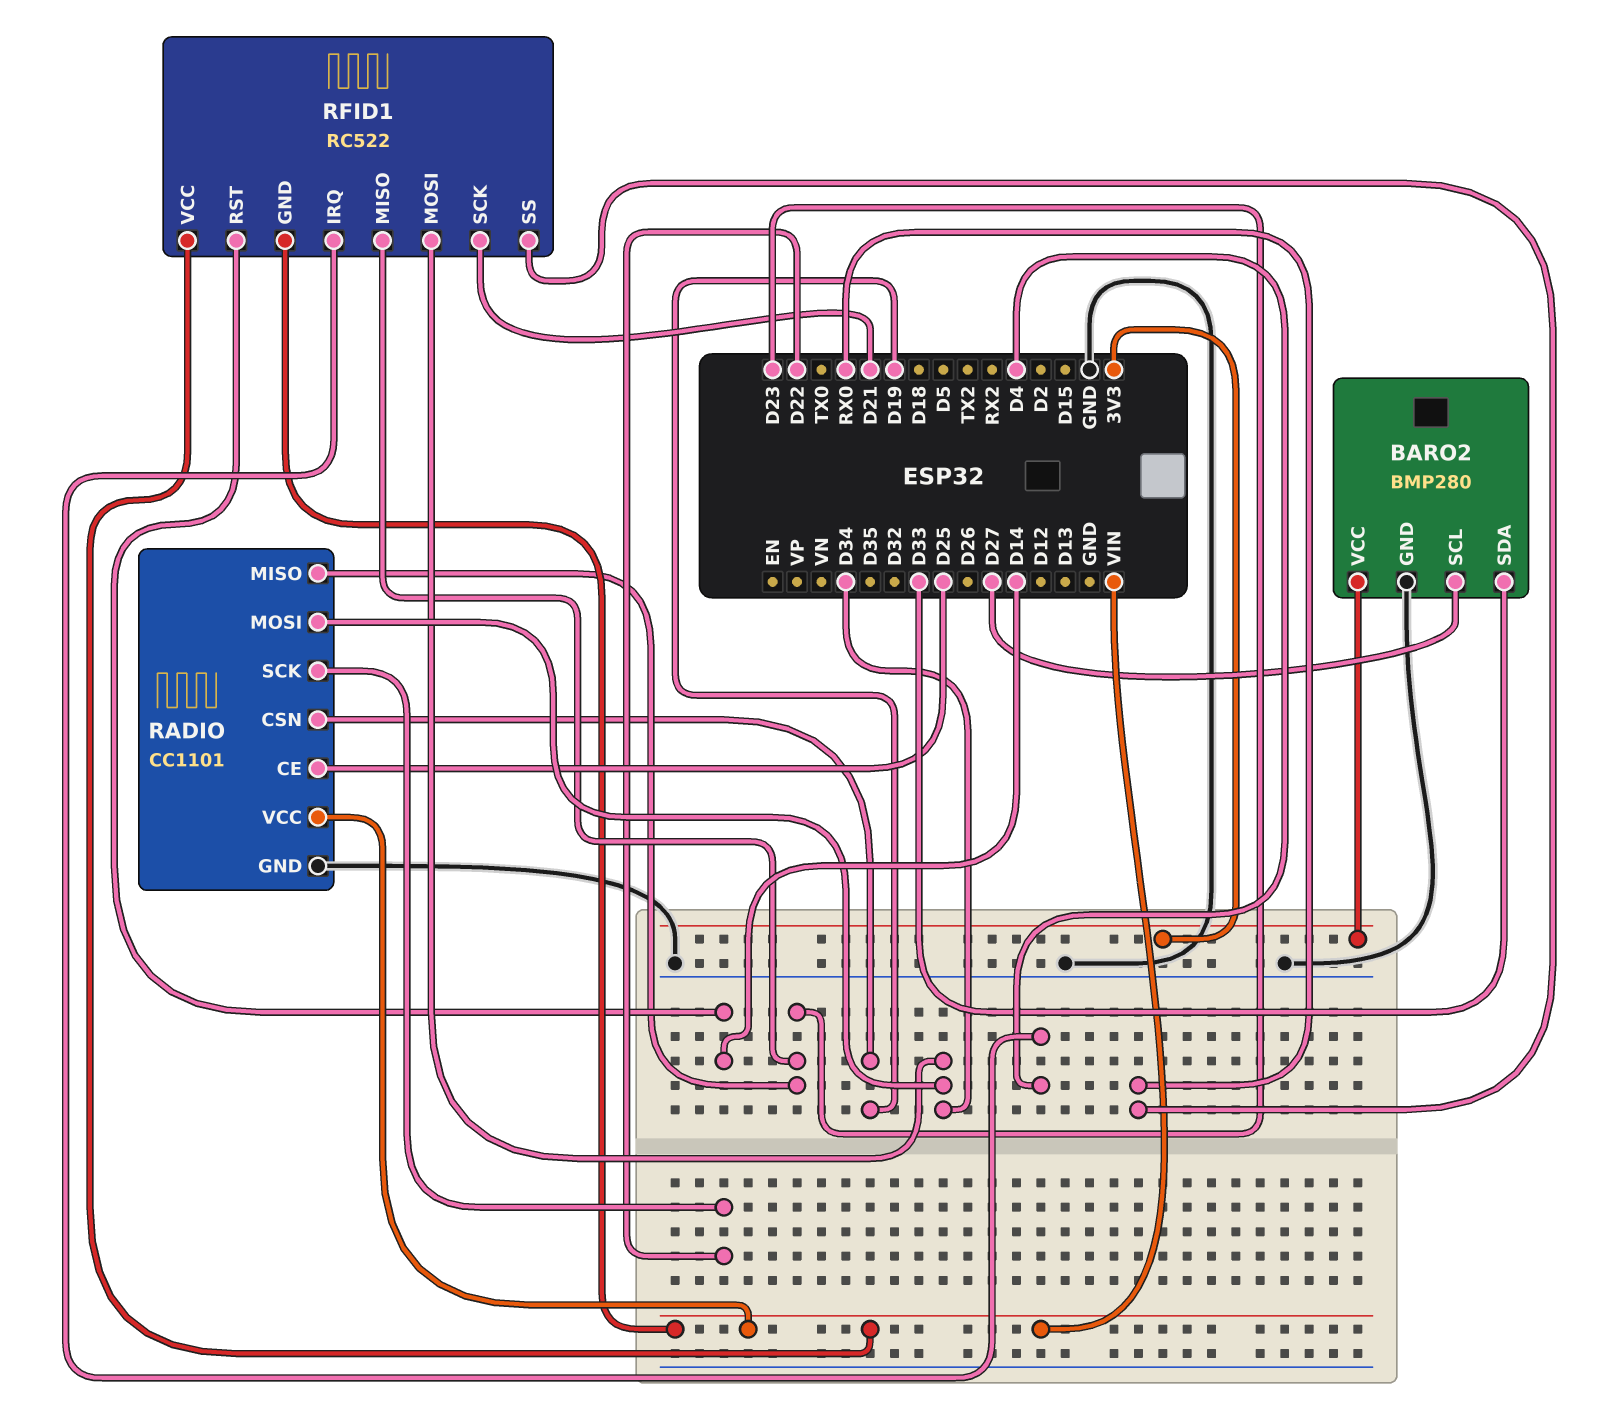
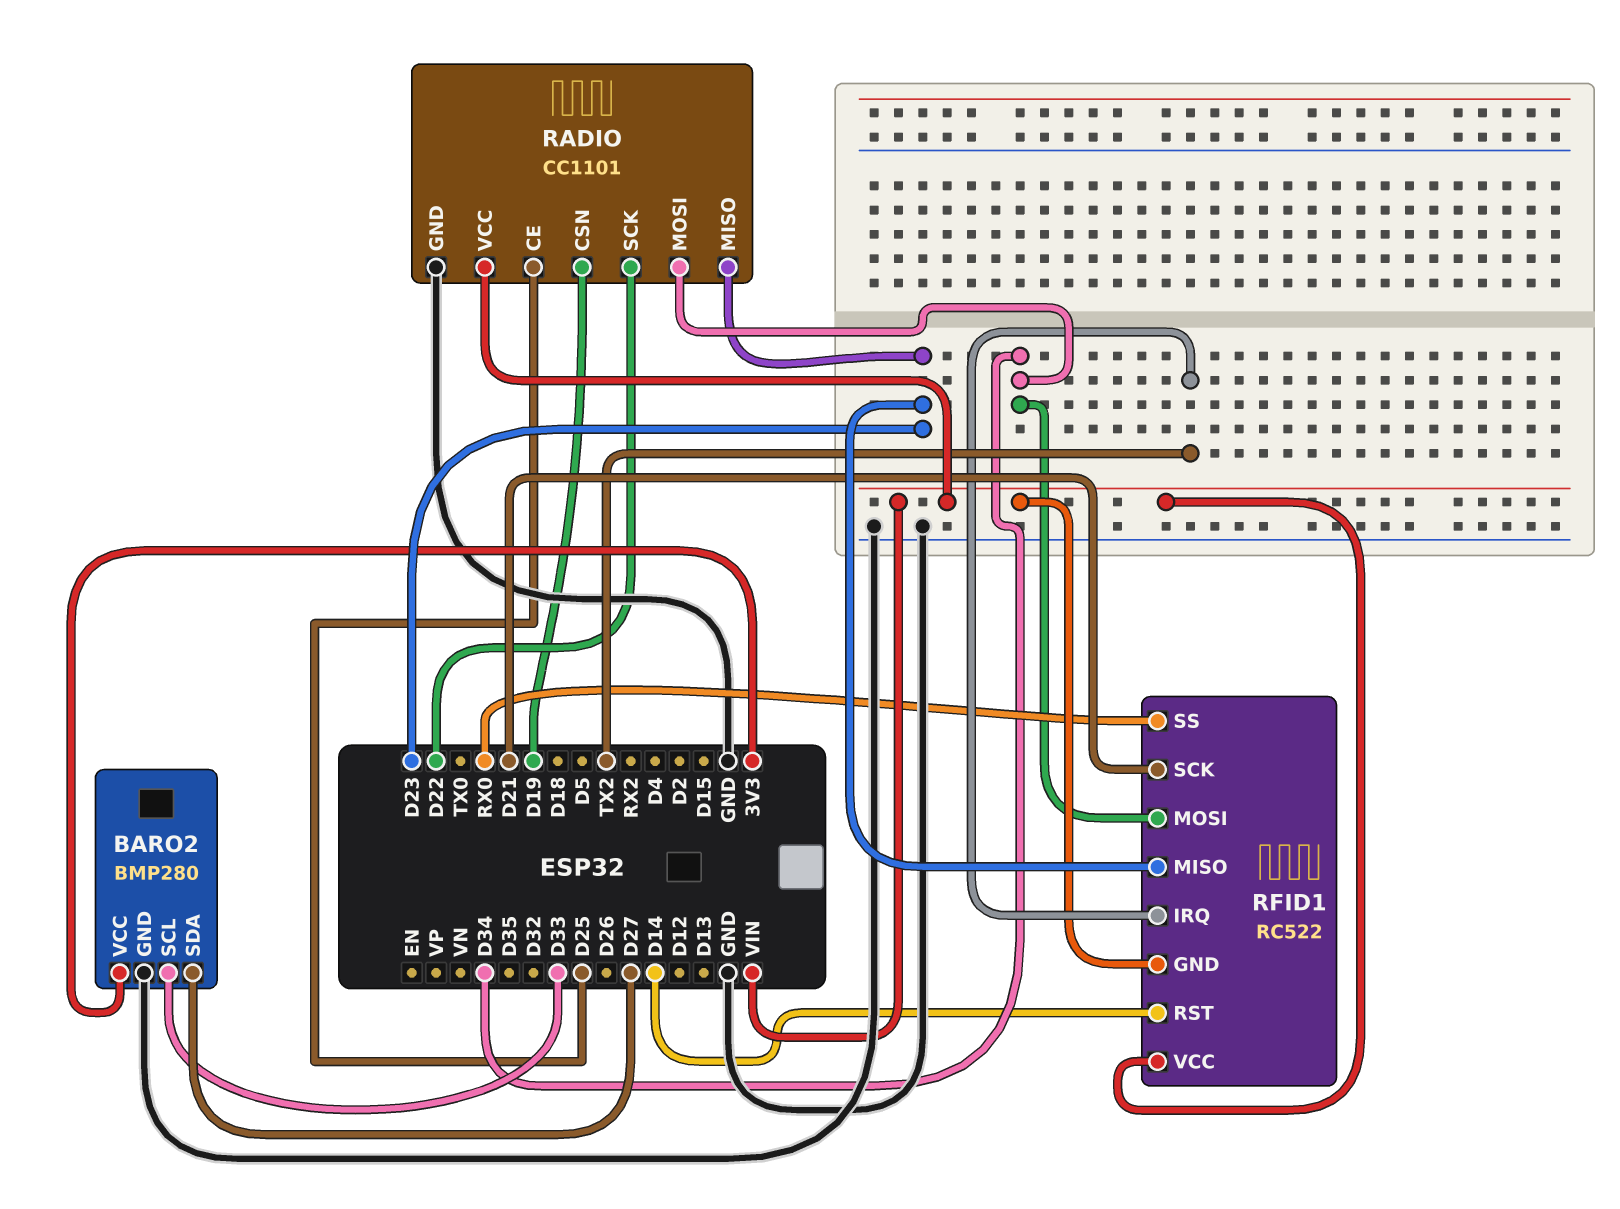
BARO2 pin SCL: D27 -> D33
BARO2 pin SDA: D33 -> D27
RFID1 pin IRQ: D4 -> TX2

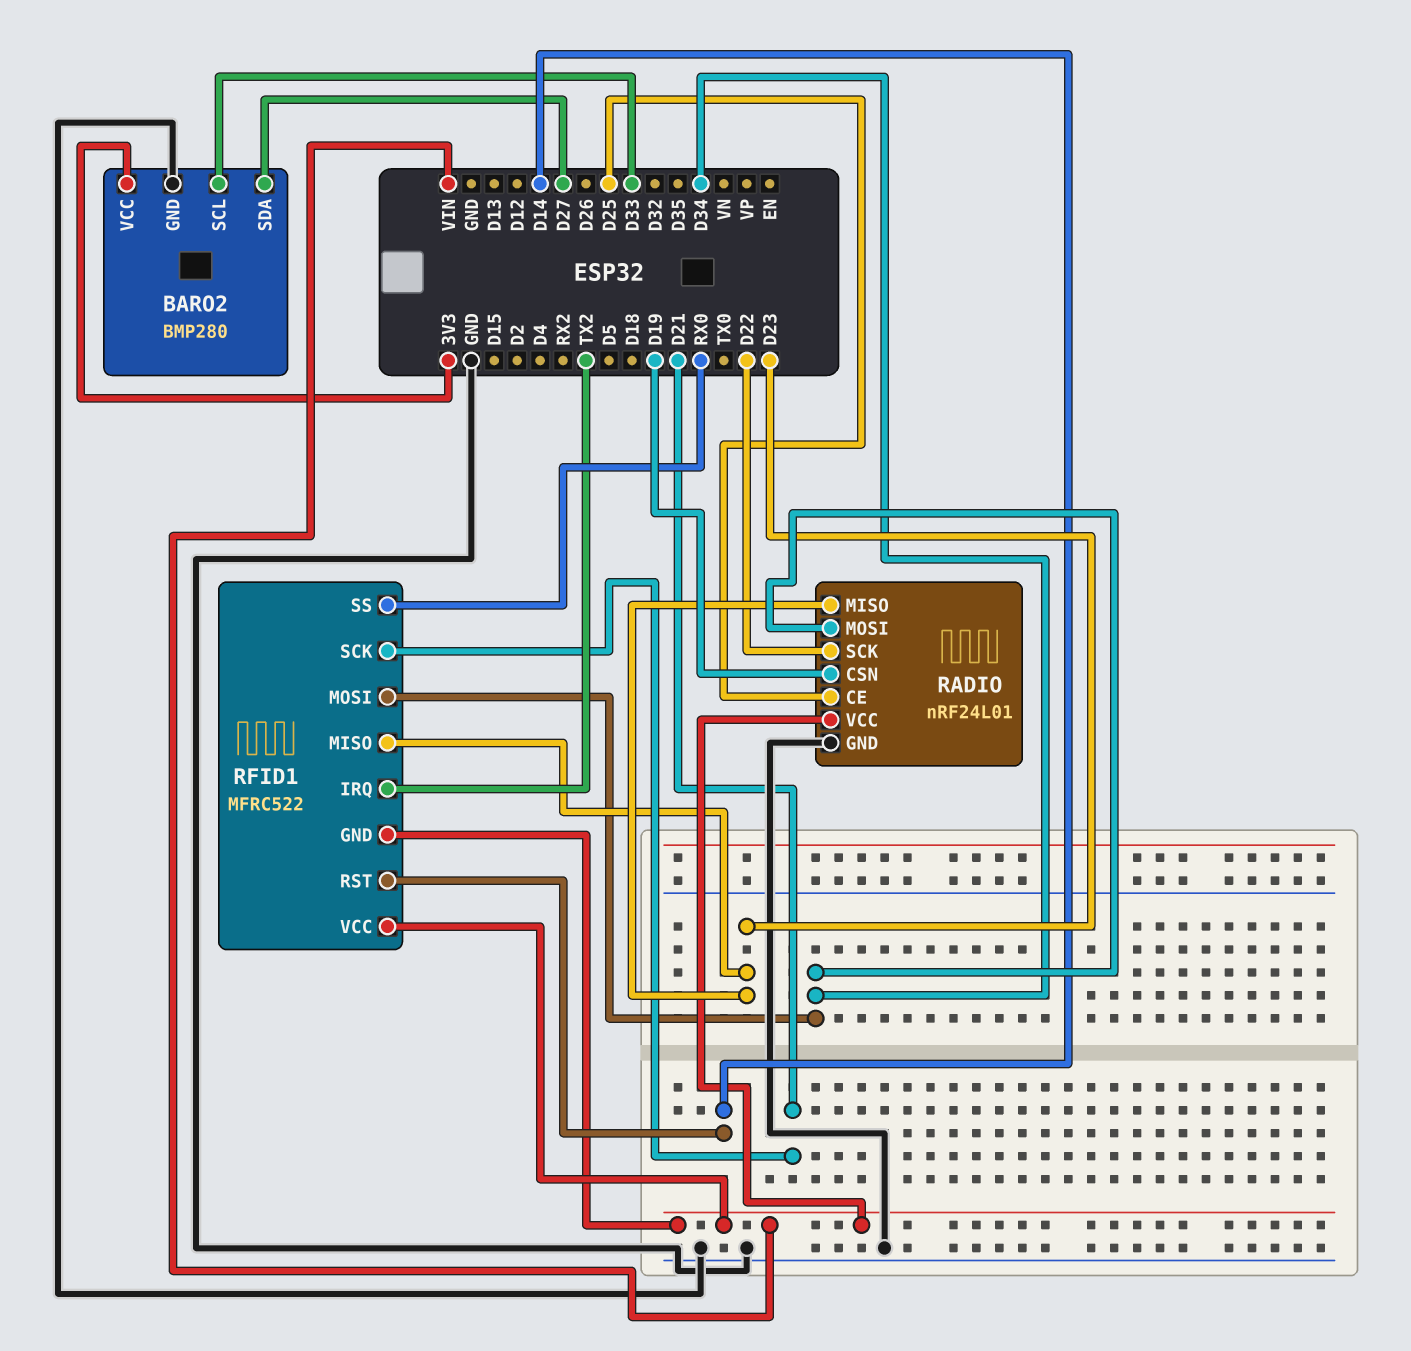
RADIO: CC1101 -> nRF24L01
RFID1: RC522 -> MFRC522

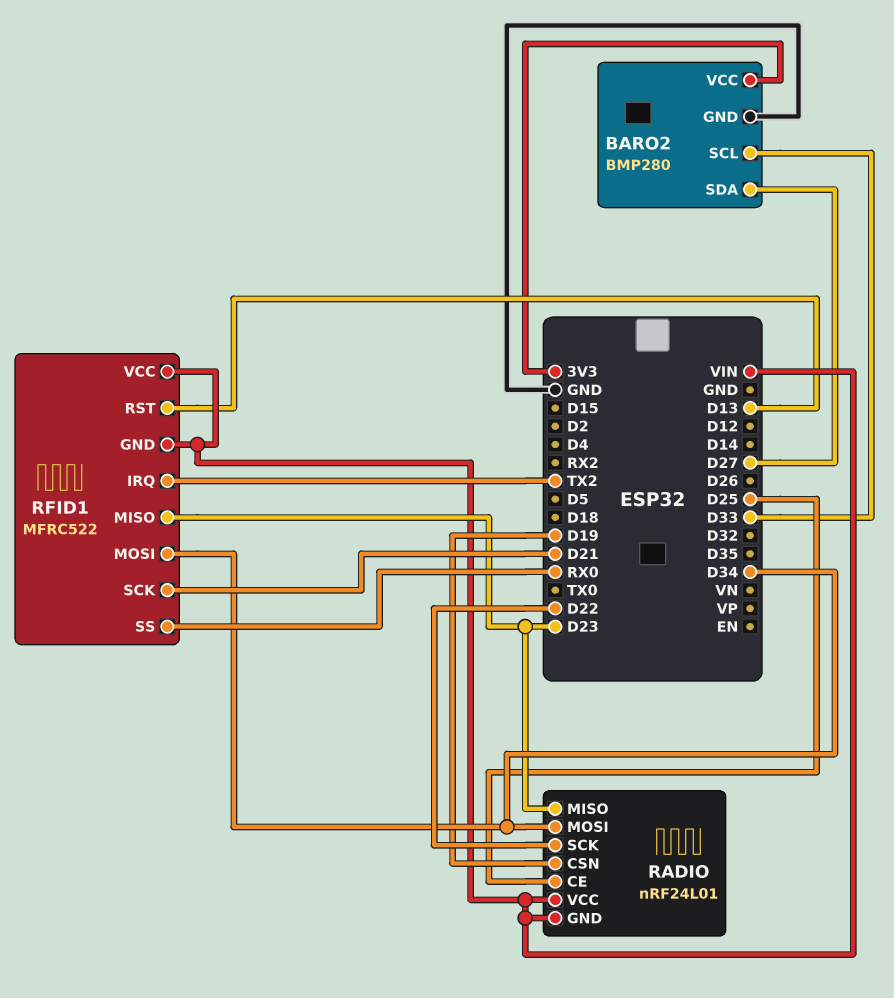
RADIO pin GND: GND -> VIN
RFID1 pin RST: D14 -> D13

